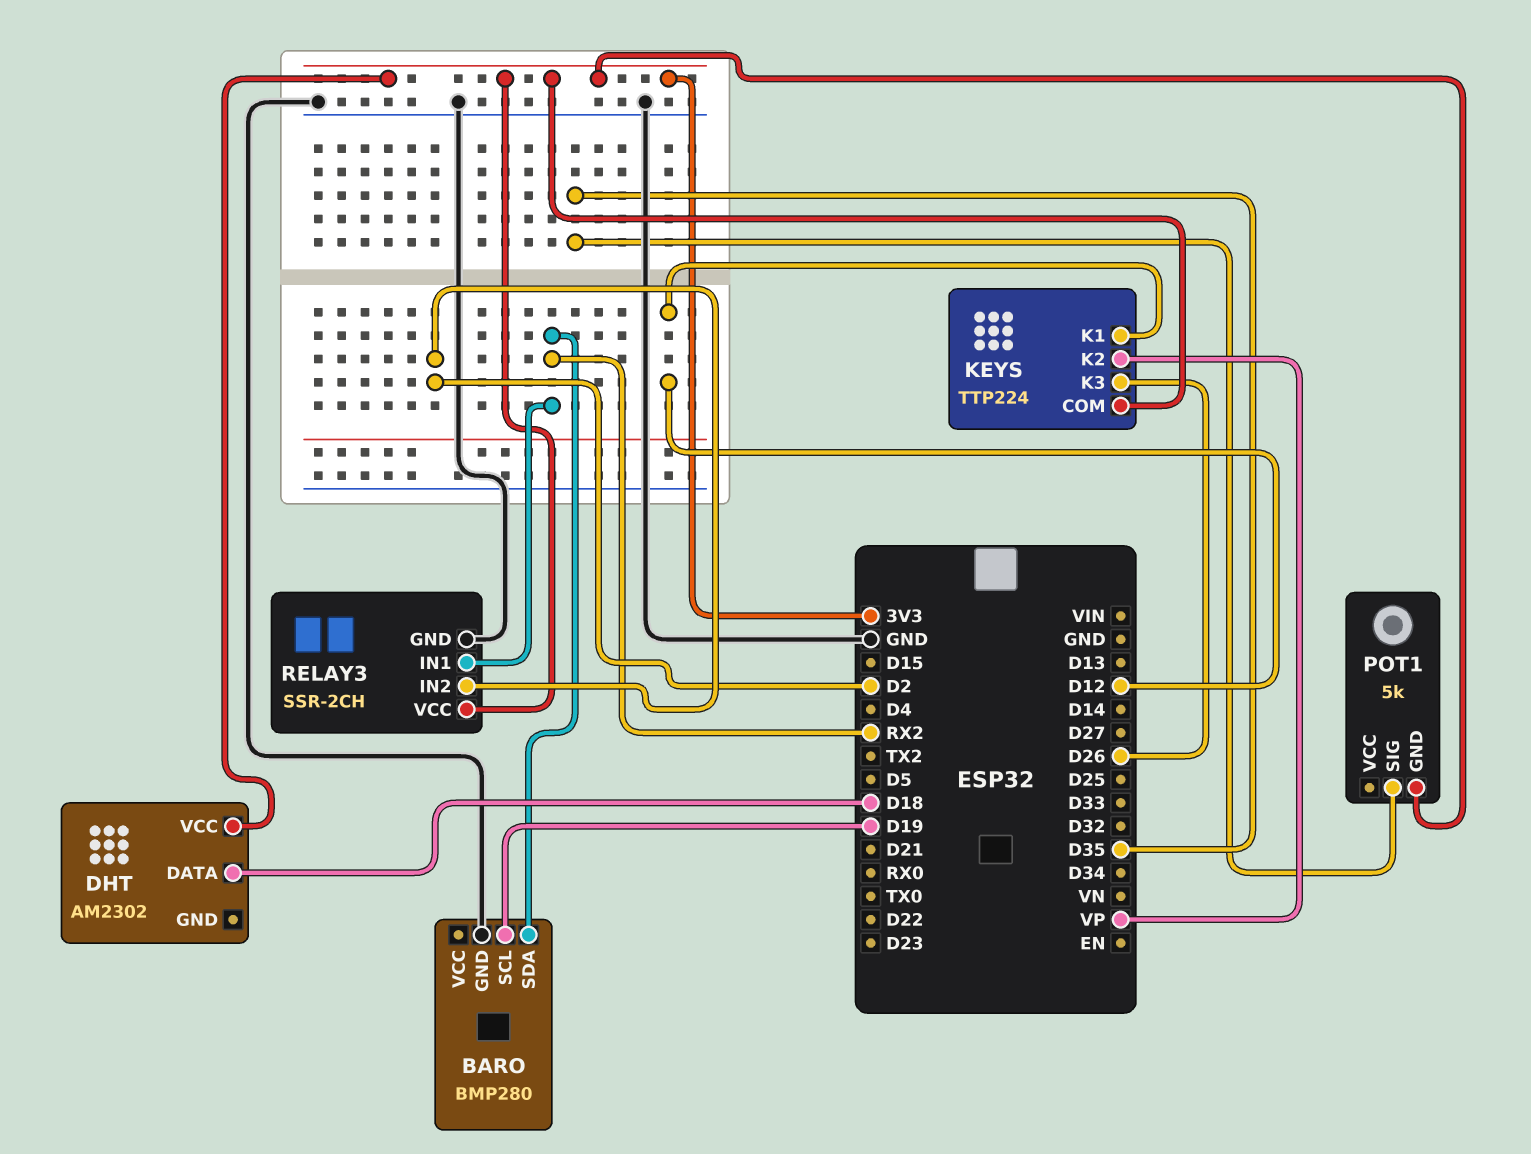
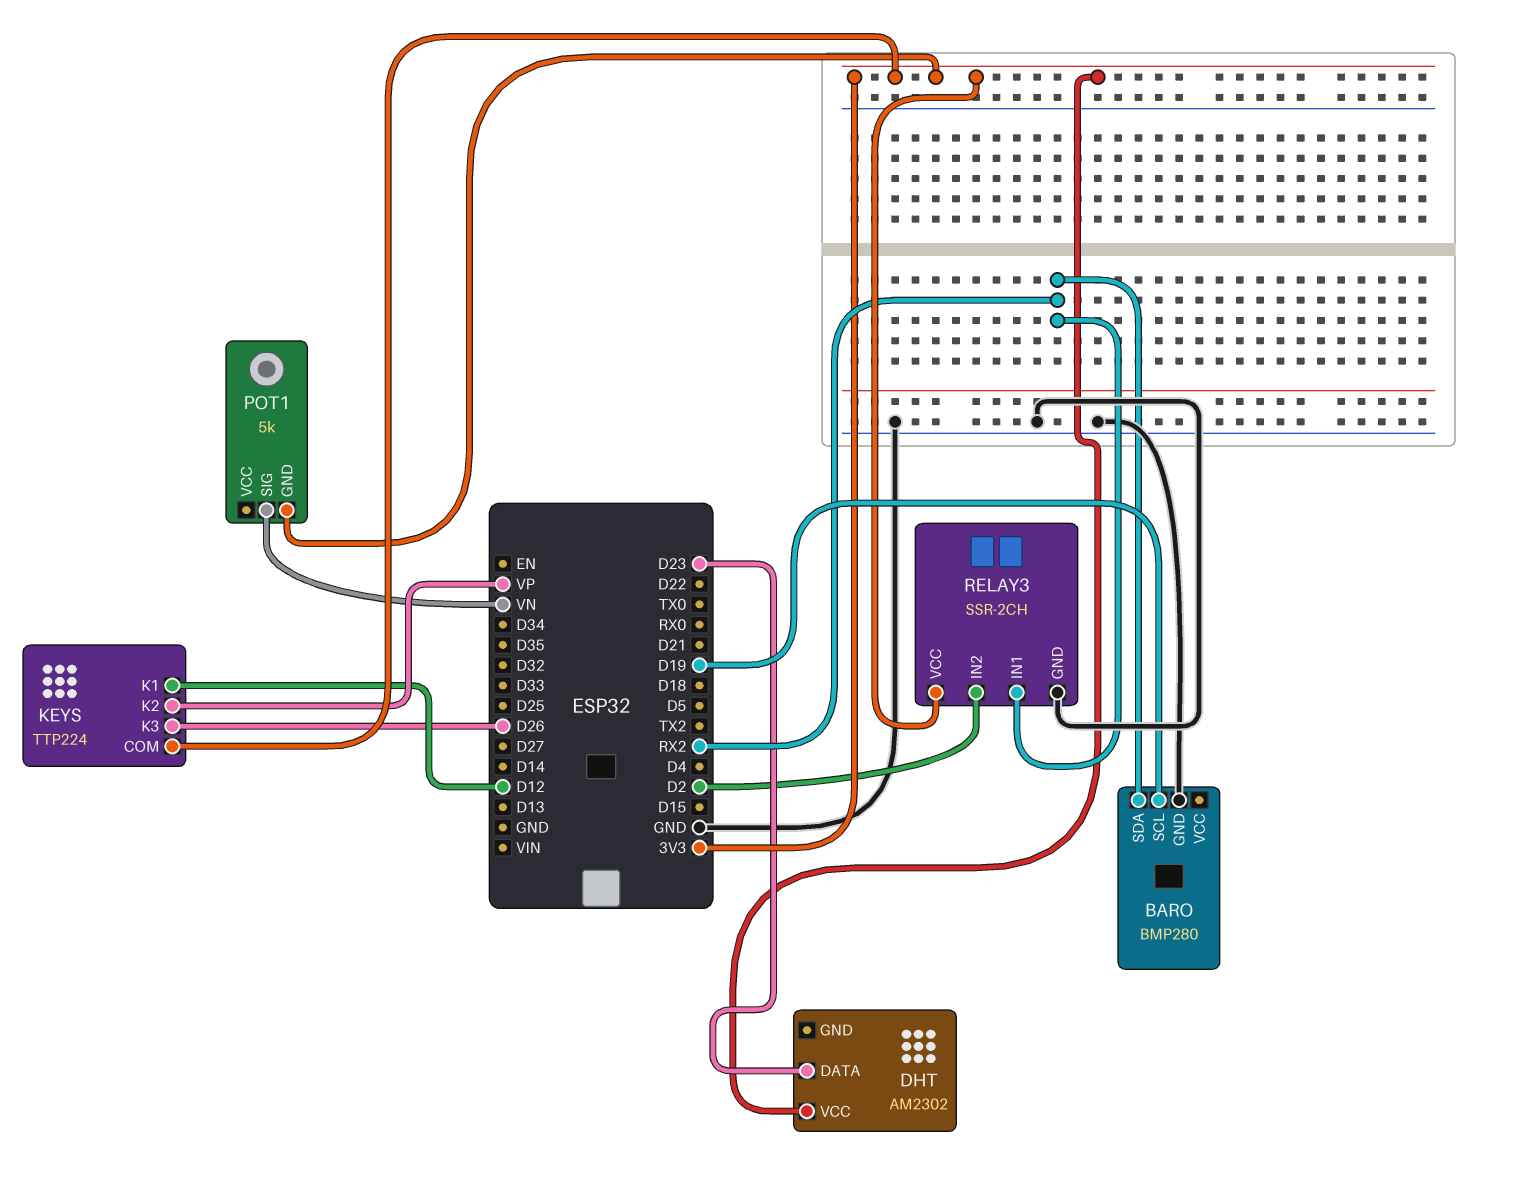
DHT pin DATA: D18 -> D23
POT1 pin SIG: D35 -> VN

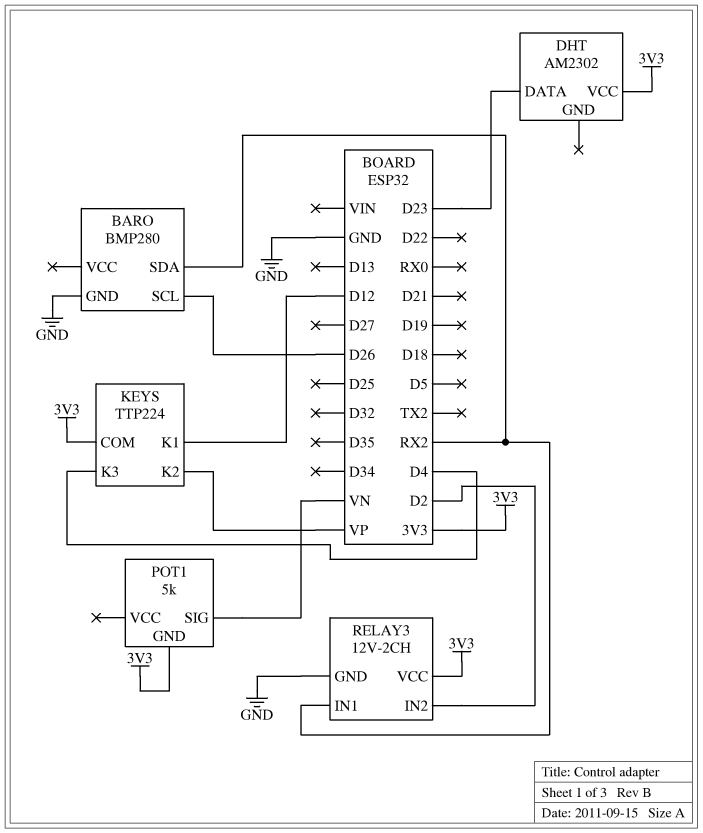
BARO pin SCL: D19 -> D26
KEYS pin K3: D26 -> D4
RELAY3: SSR-2CH -> 12V-2CH

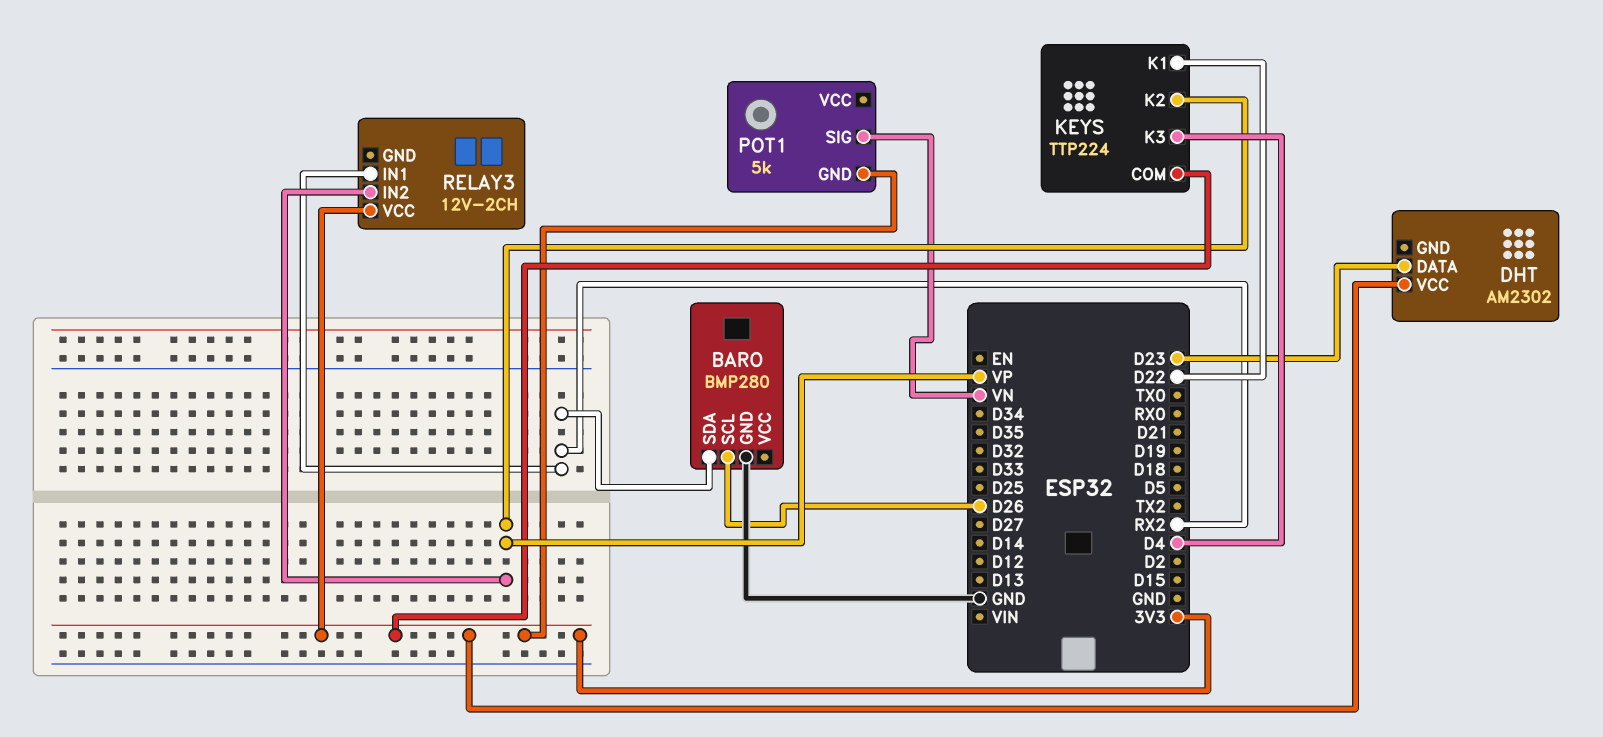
KEYS pin K1: D12 -> D22
RELAY3 pin GND: GND -> none
RELAY3 pin IN2: D2 -> VP

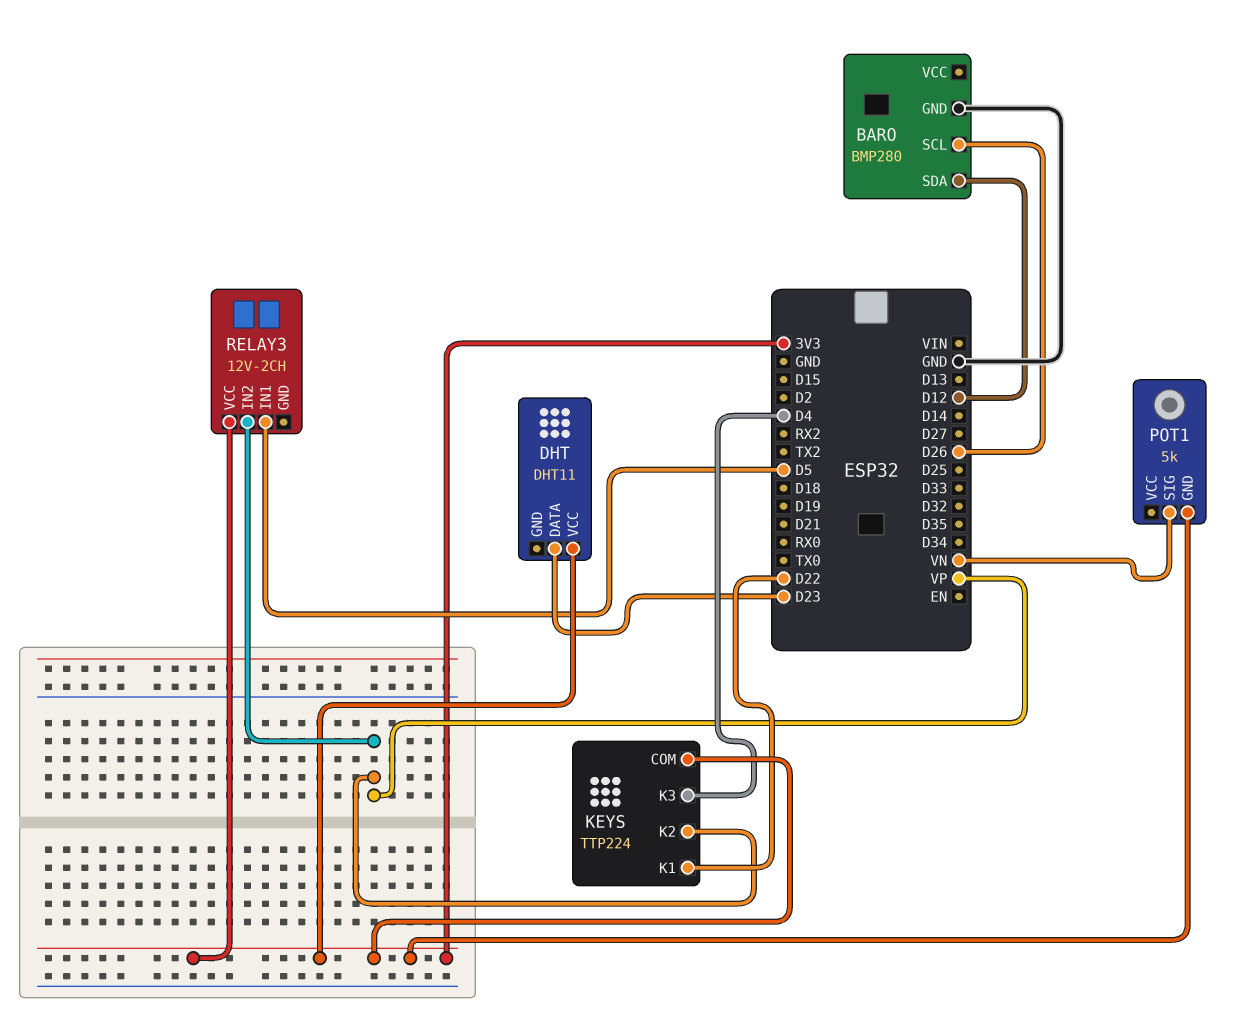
BARO pin SDA: RX2 -> D12
DHT: AM2302 -> DHT11
RELAY3 pin IN1: RX2 -> D5

